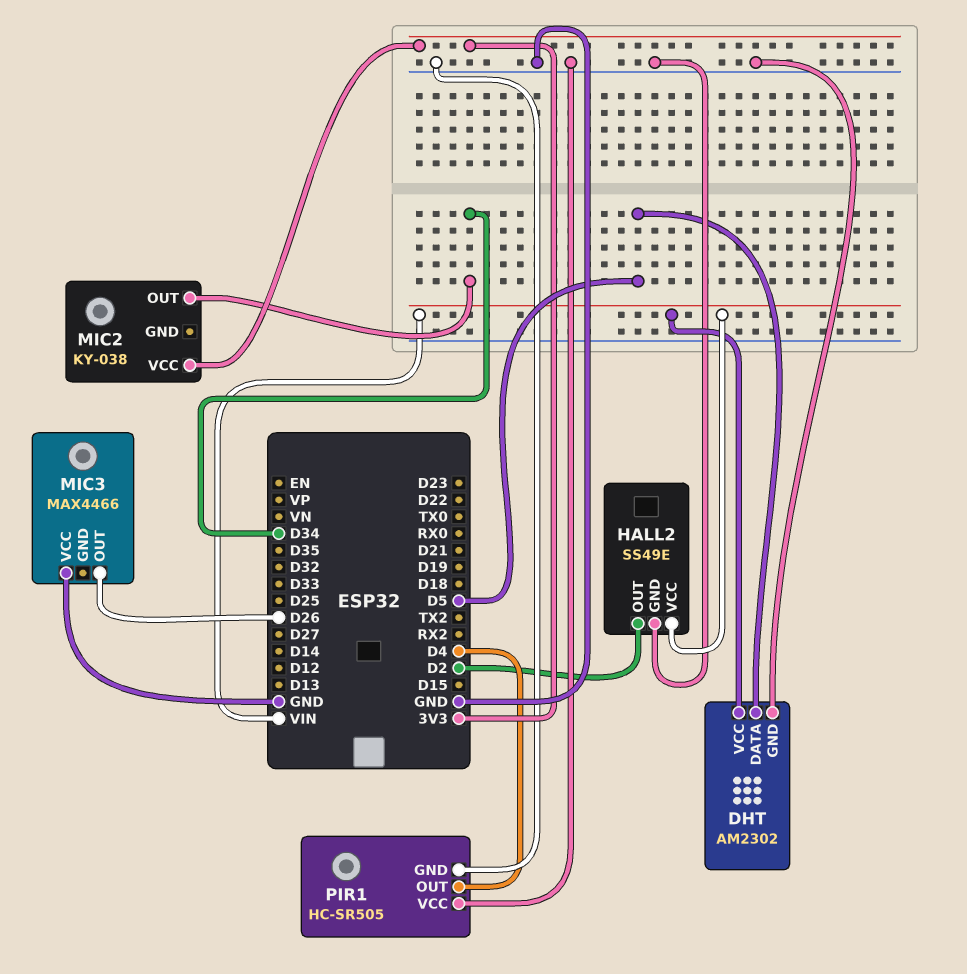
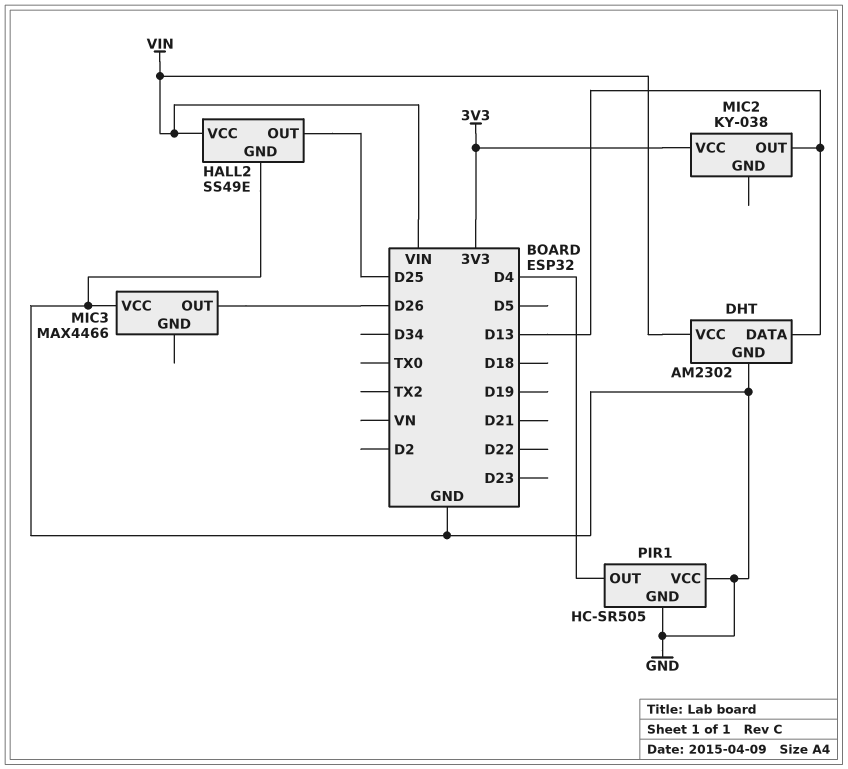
DHT pin DATA: D5 -> D13
HALL2 pin OUT: D2 -> D25
MIC2 pin OUT: D34 -> D13

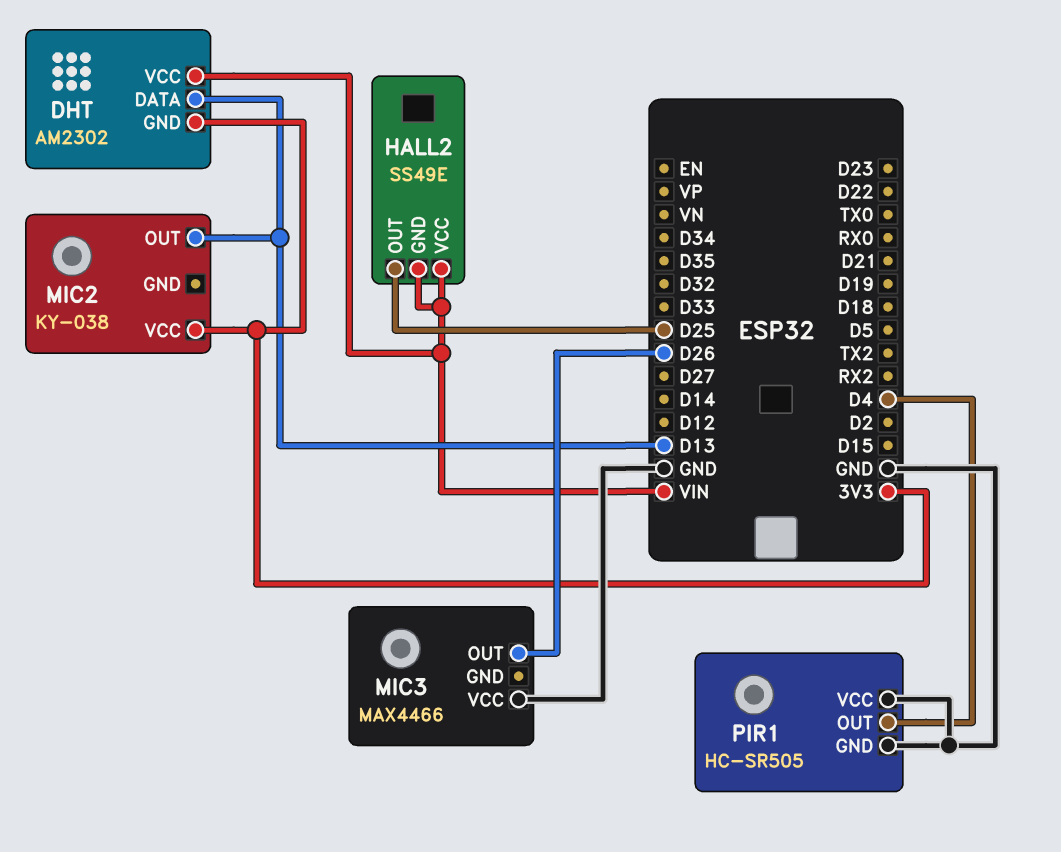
DHT pin GND: GND -> 3V3
HALL2 pin GND: GND -> VIN

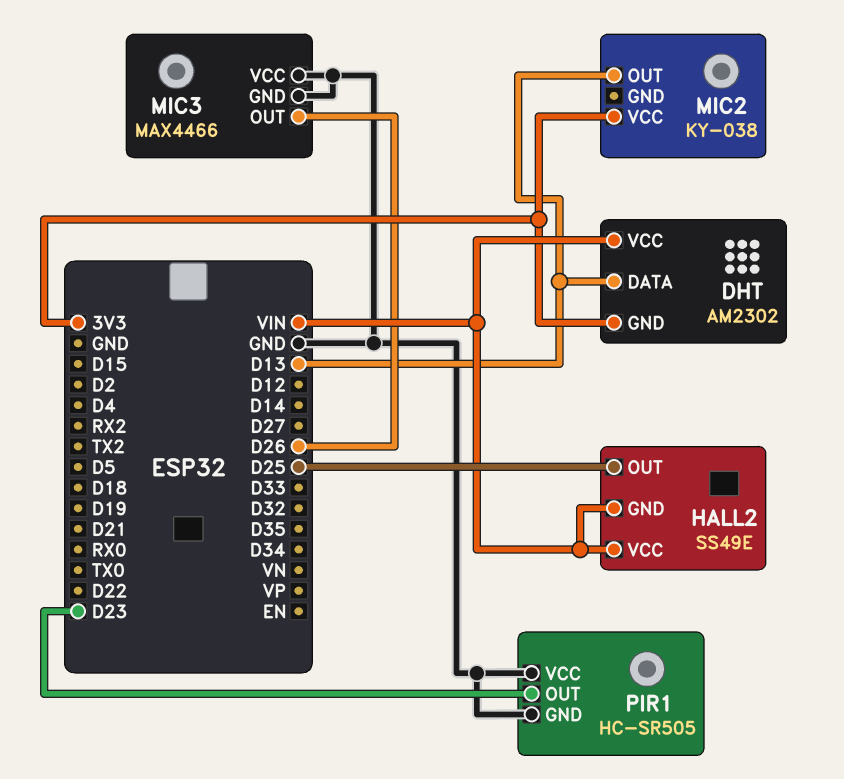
MIC3 pin GND: none -> GND
PIR1 pin OUT: D4 -> D23

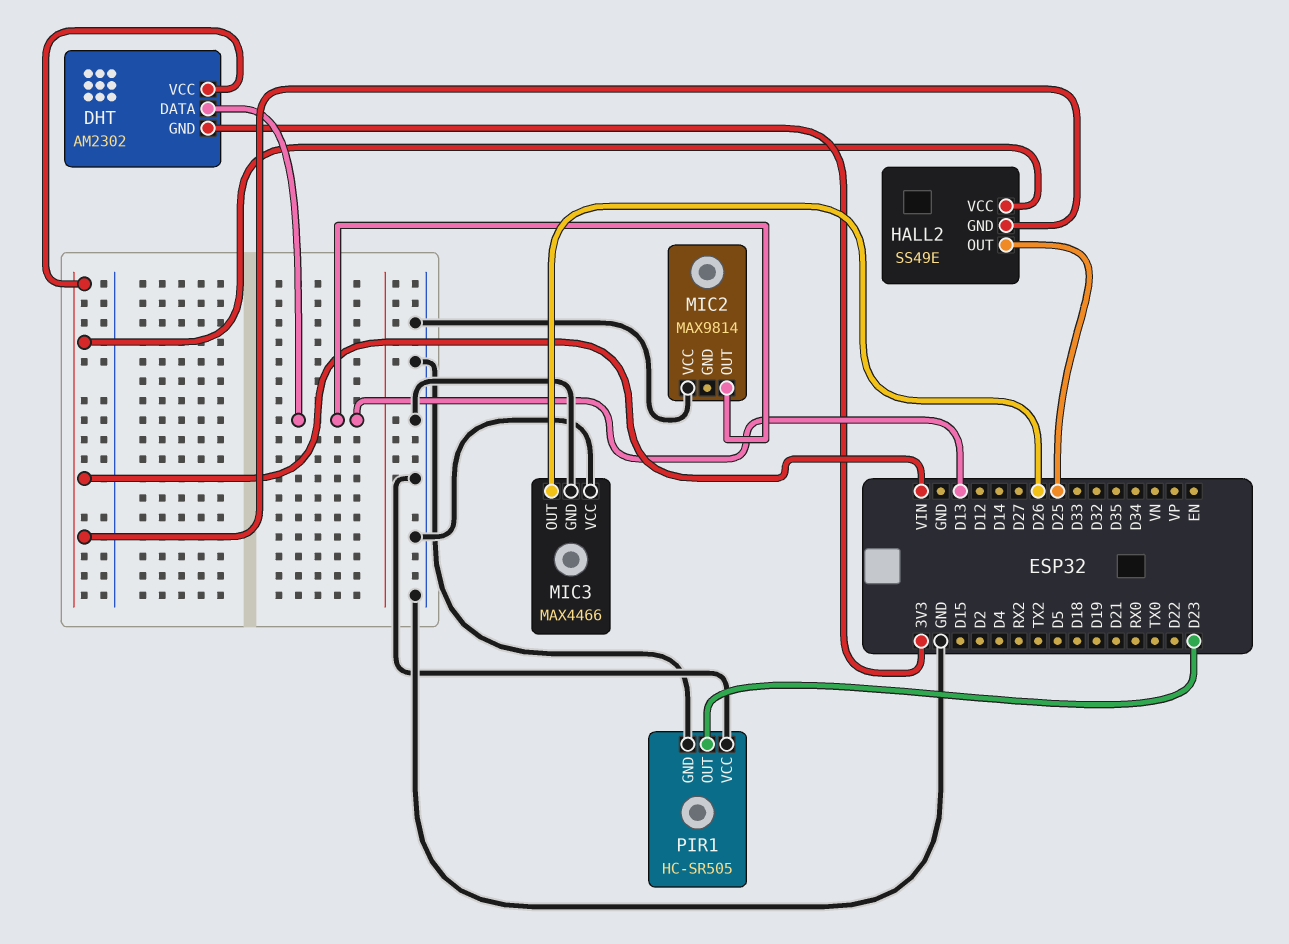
MIC2: KY-038 -> MAX9814
MIC2 pin VCC: 3V3 -> GND

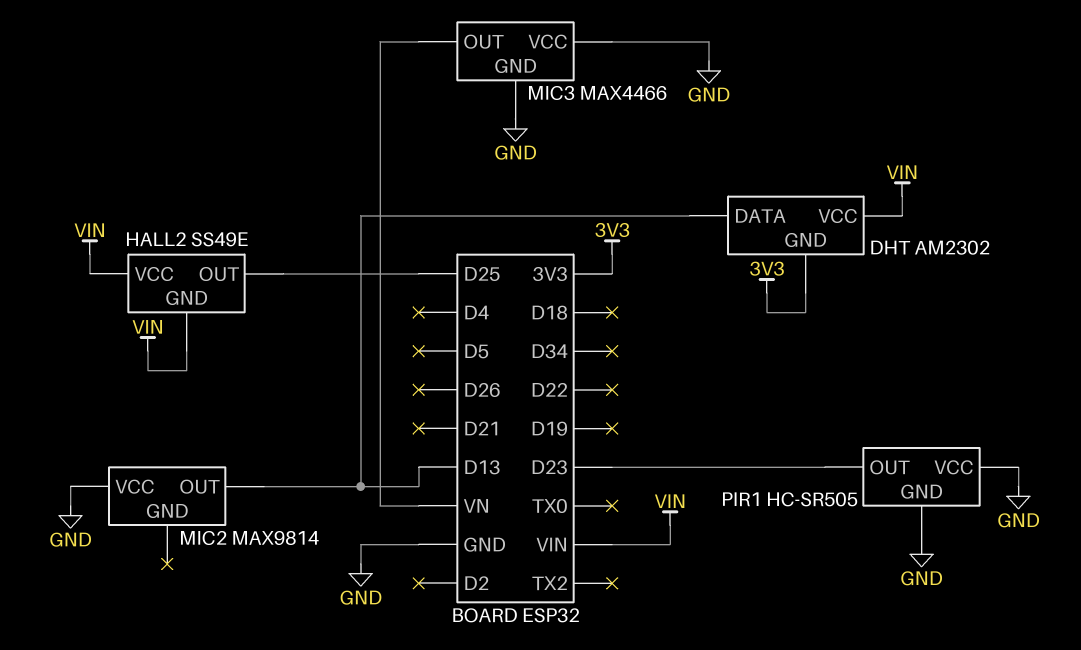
MIC3 pin OUT: D26 -> VN

